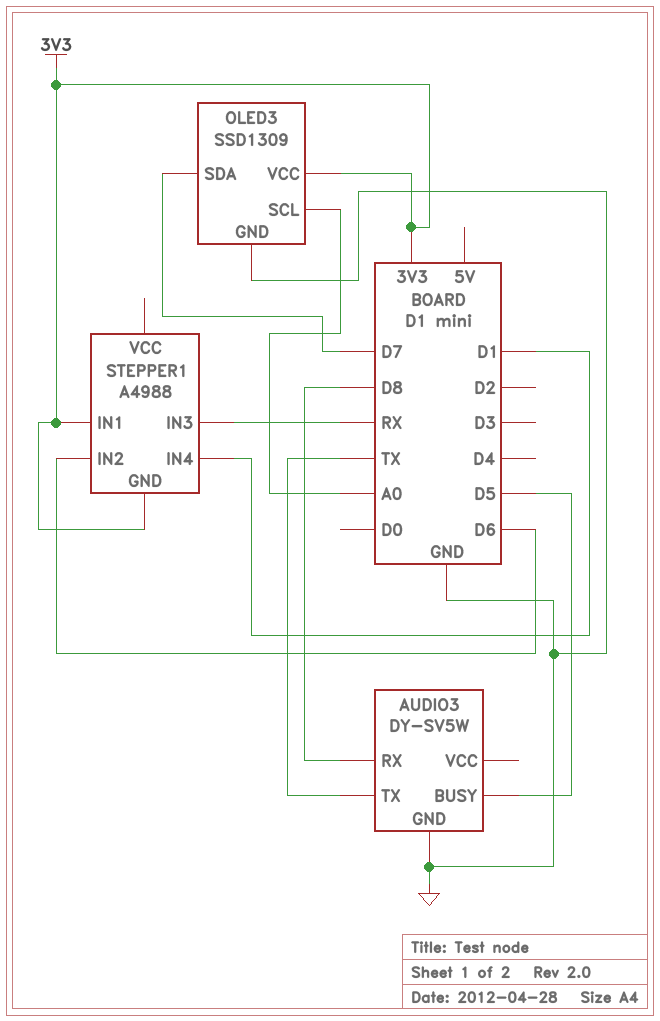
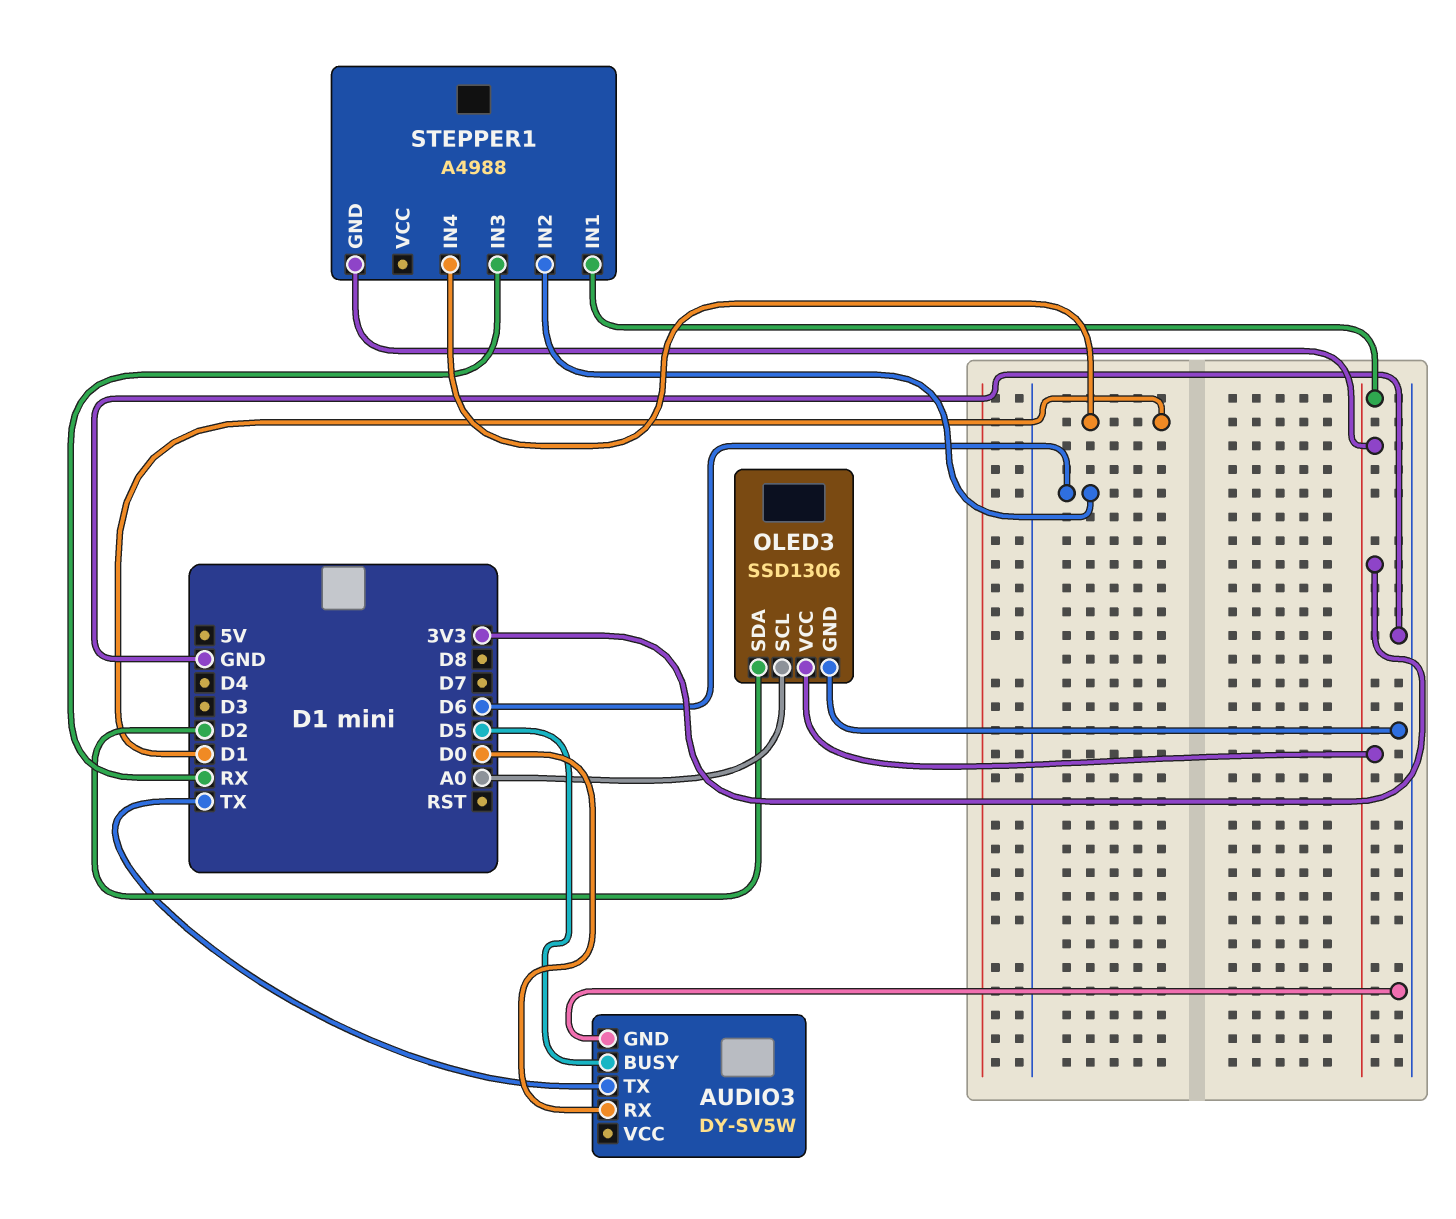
AUDIO3 pin RX: D8 -> D0
OLED3: SSD1309 -> SSD1306
OLED3 pin SDA: D7 -> D2

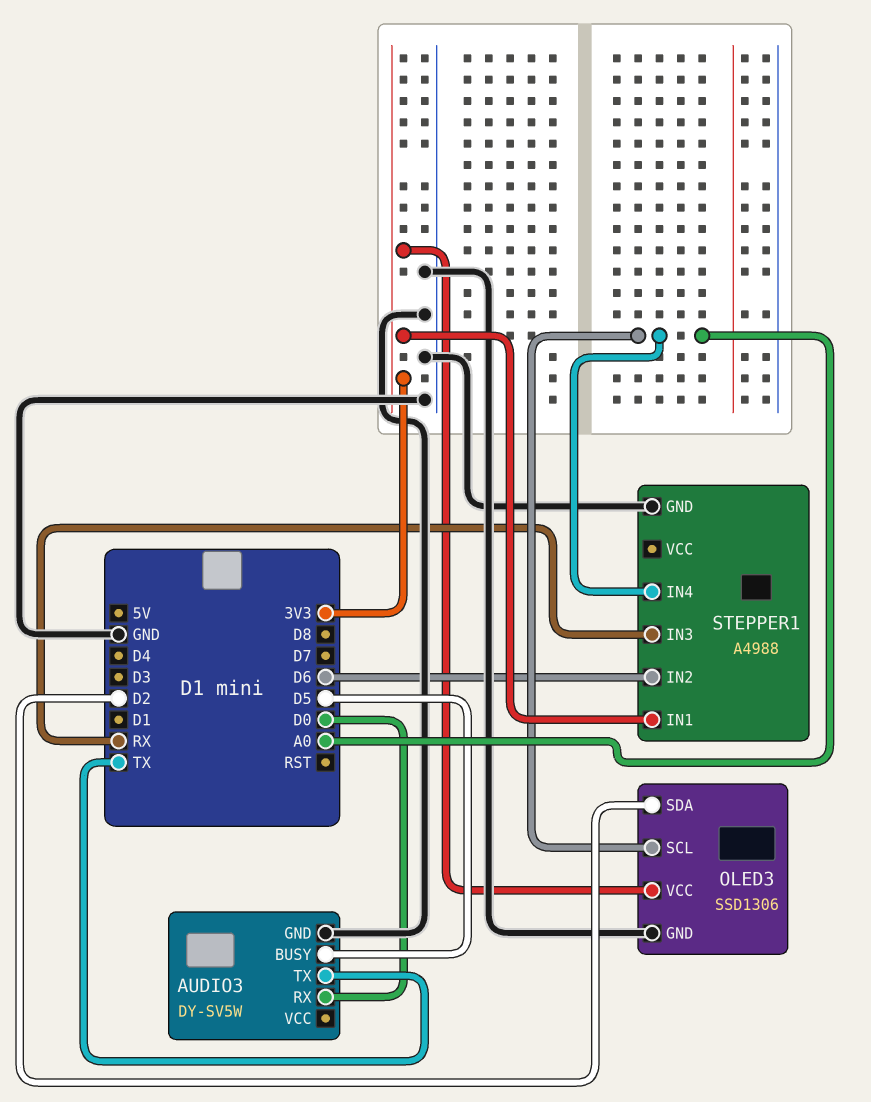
STEPPER1 pin GND: 3V3 -> GND
STEPPER1 pin IN4: D1 -> A0

